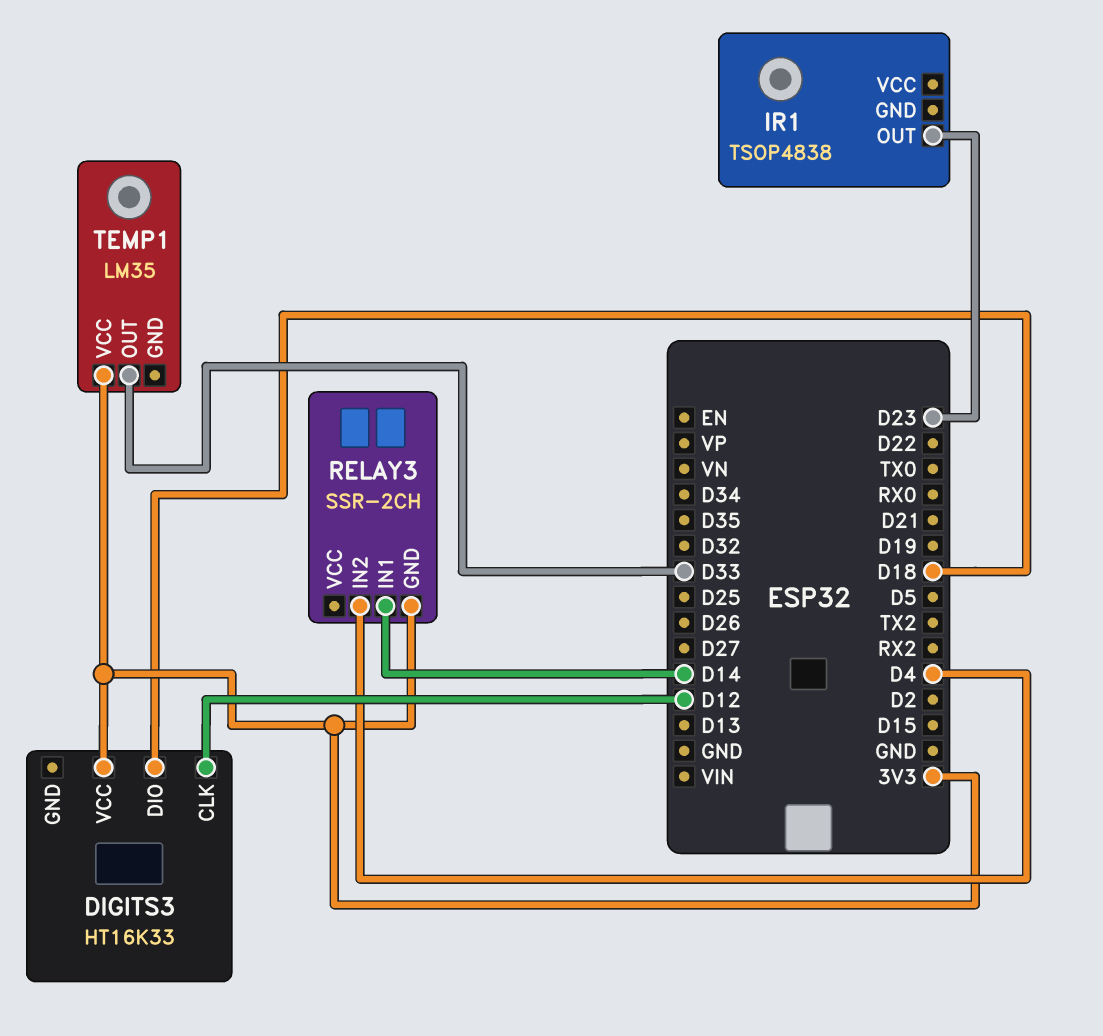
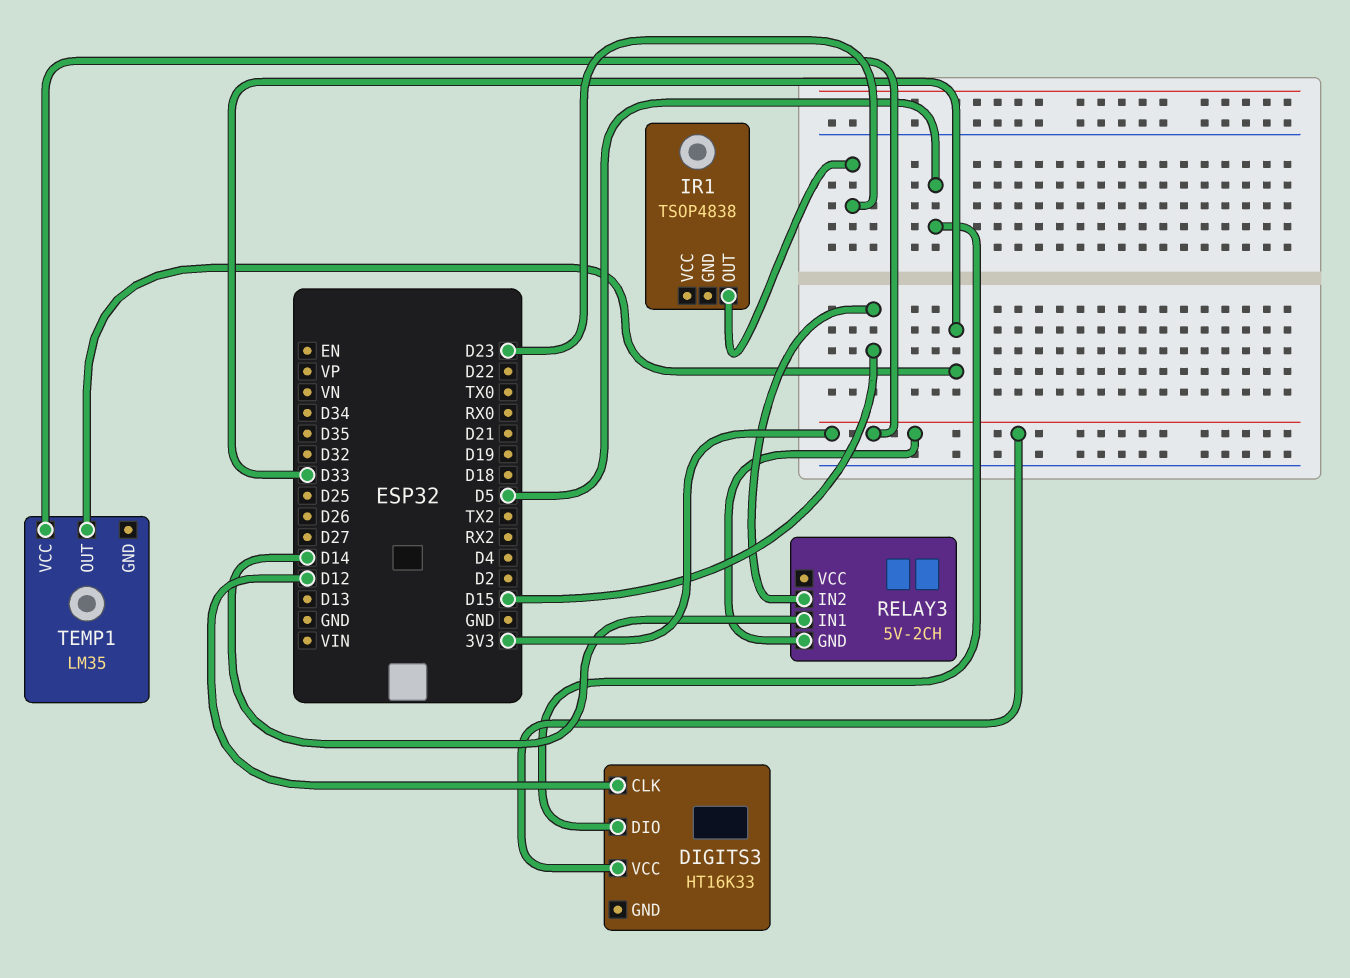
DIGITS3 pin DIO: D18 -> D5
RELAY3: SSR-2CH -> 5V-2CH
RELAY3 pin IN2: D4 -> D15

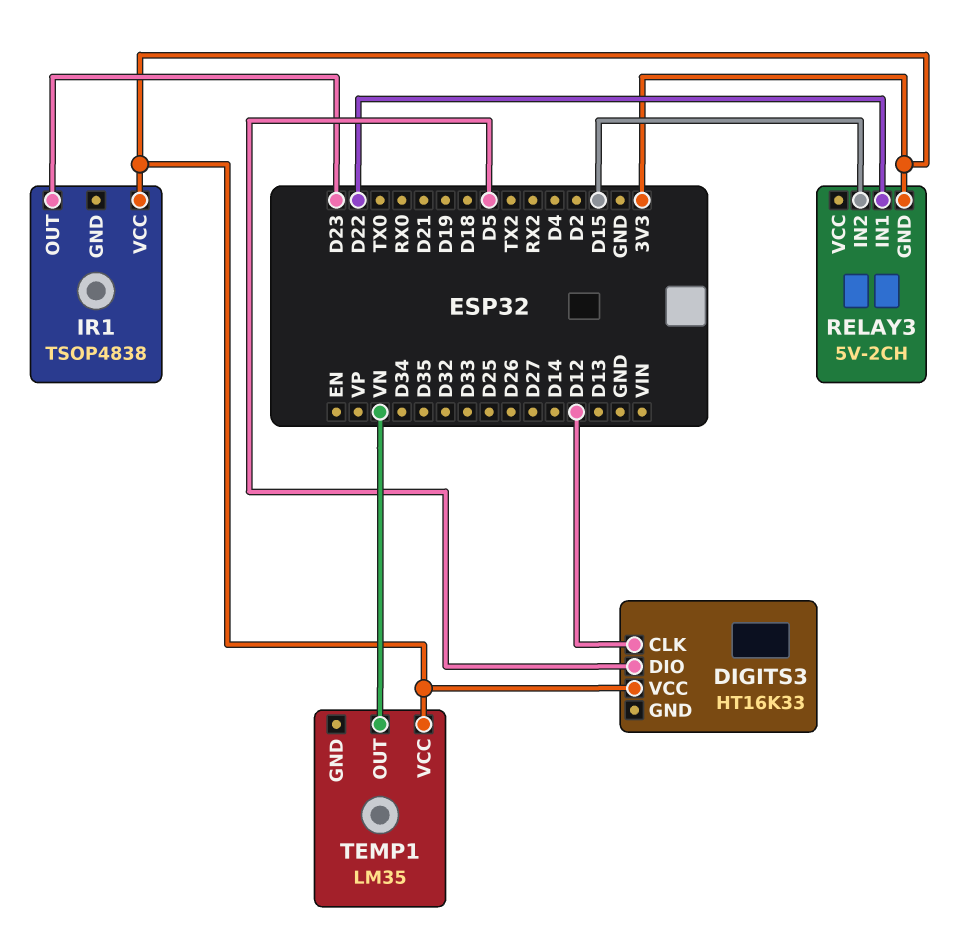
IR1 pin VCC: none -> 3V3
RELAY3 pin IN1: D14 -> D22
TEMP1 pin OUT: D33 -> VN

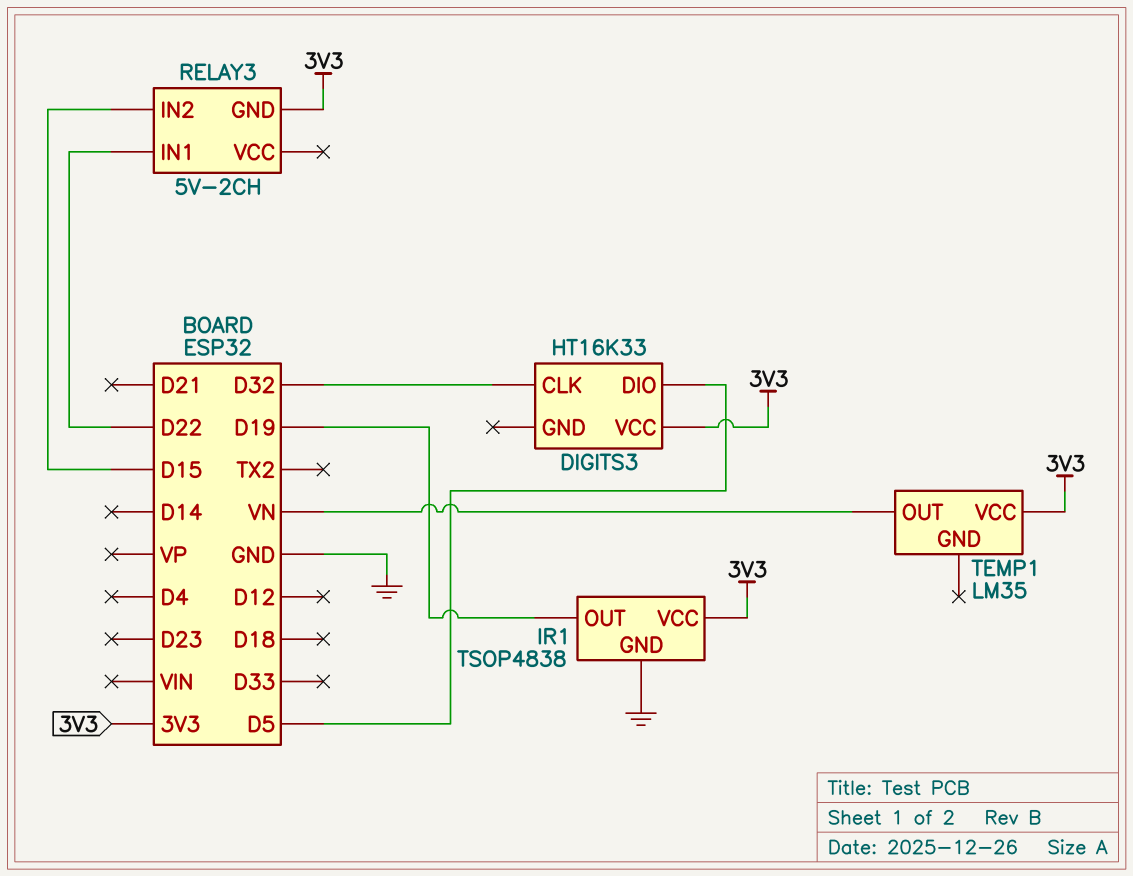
DIGITS3 pin CLK: D12 -> D32
IR1 pin GND: none -> GND
IR1 pin OUT: D23 -> D19

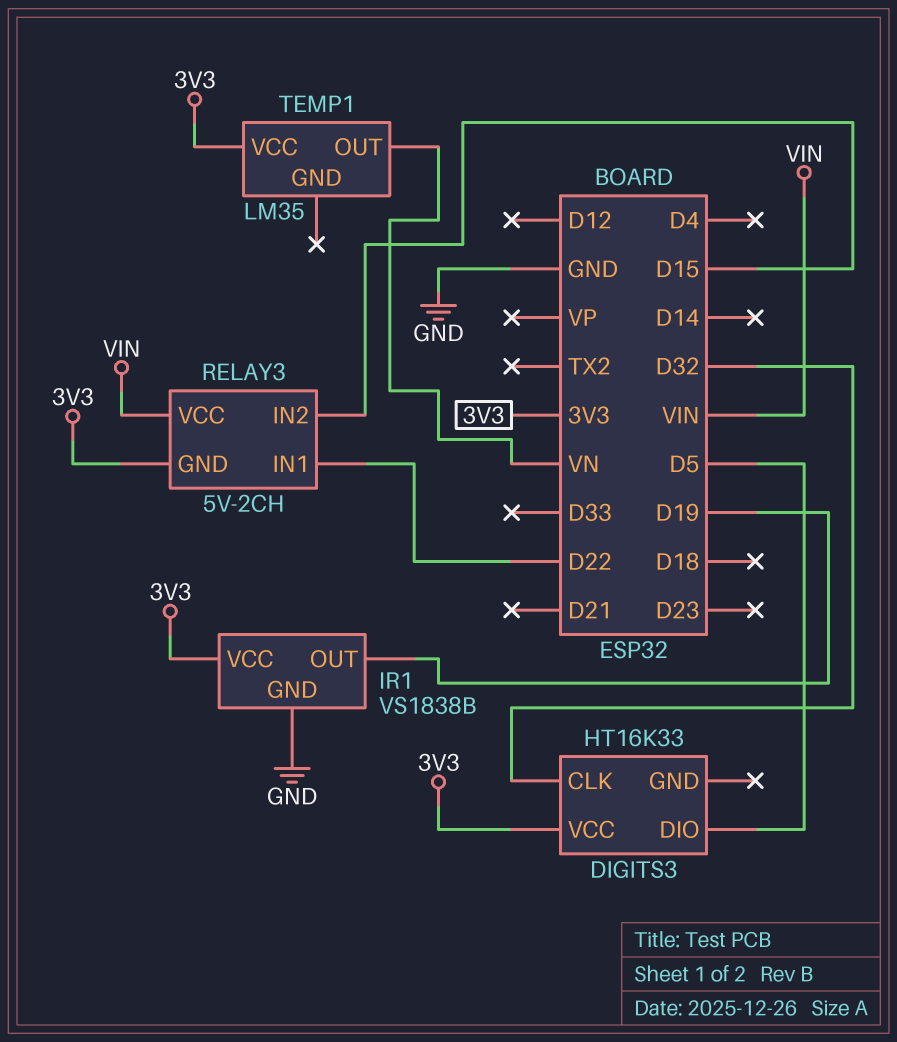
IR1: TSOP4838 -> VS1838B
RELAY3 pin VCC: none -> VIN

